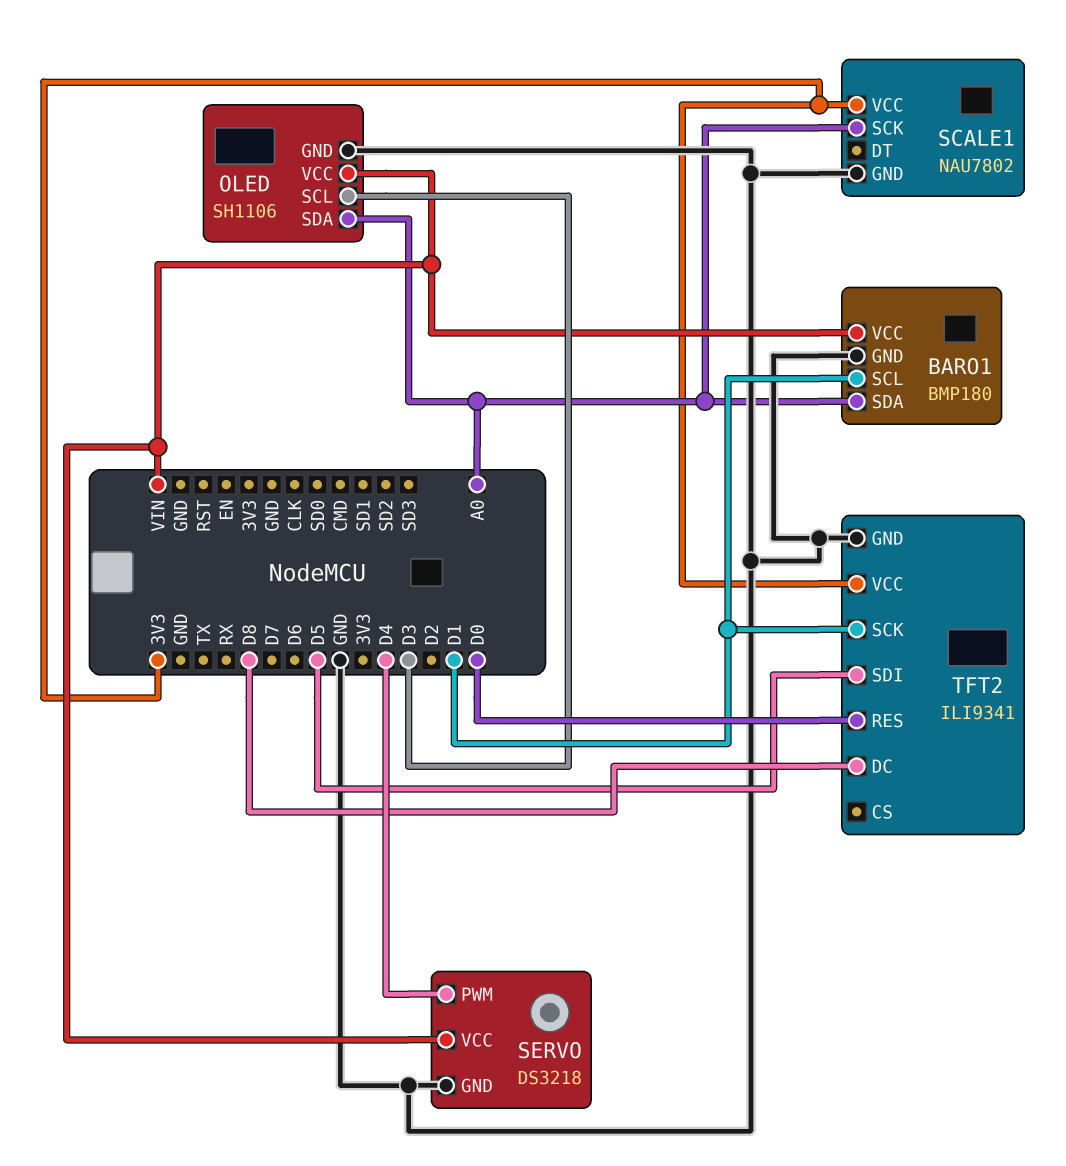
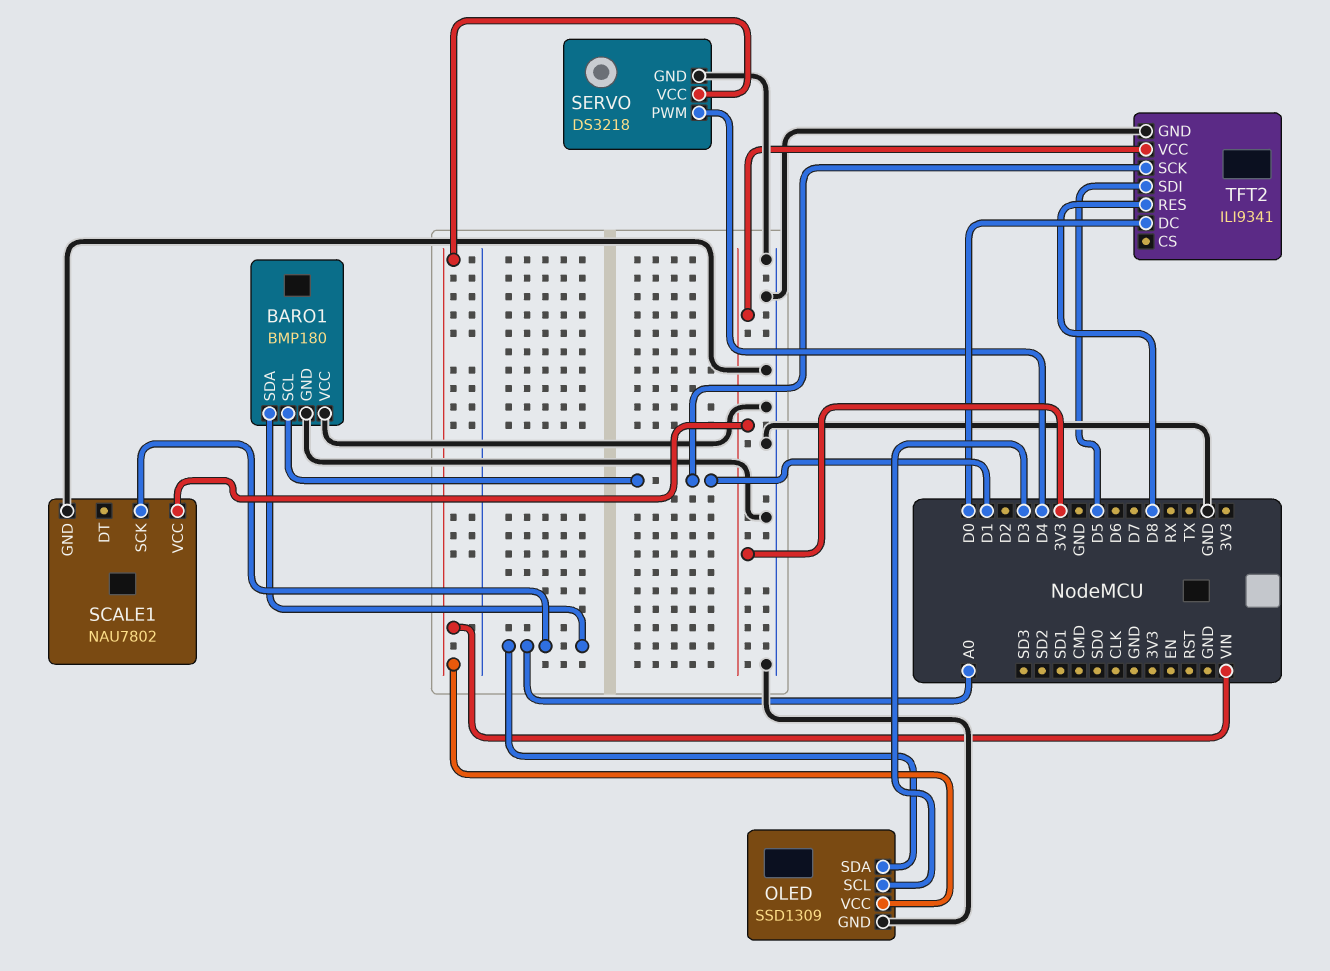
BARO1 pin VCC: VIN -> GND
OLED: SH1106 -> SSD1309
TFT2 pin DC: D8 -> D0
TFT2 pin RES: D0 -> D8

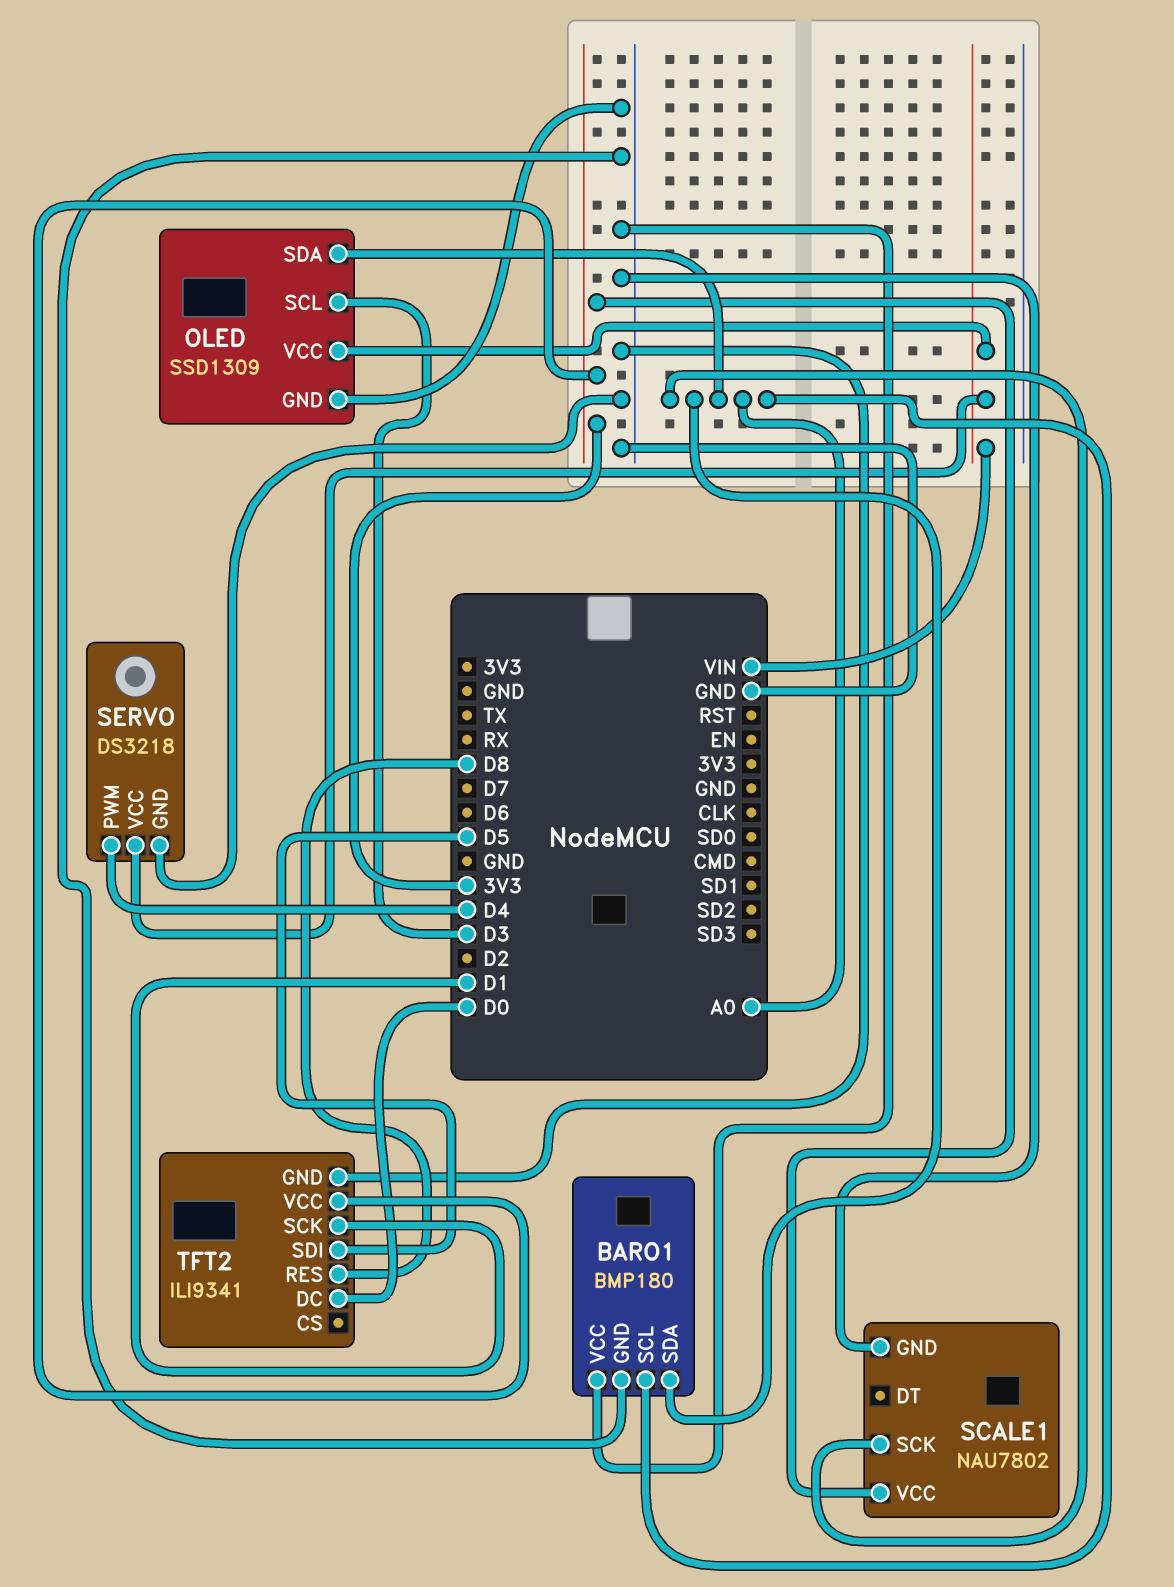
BARO1 pin SCL: D1 -> A0

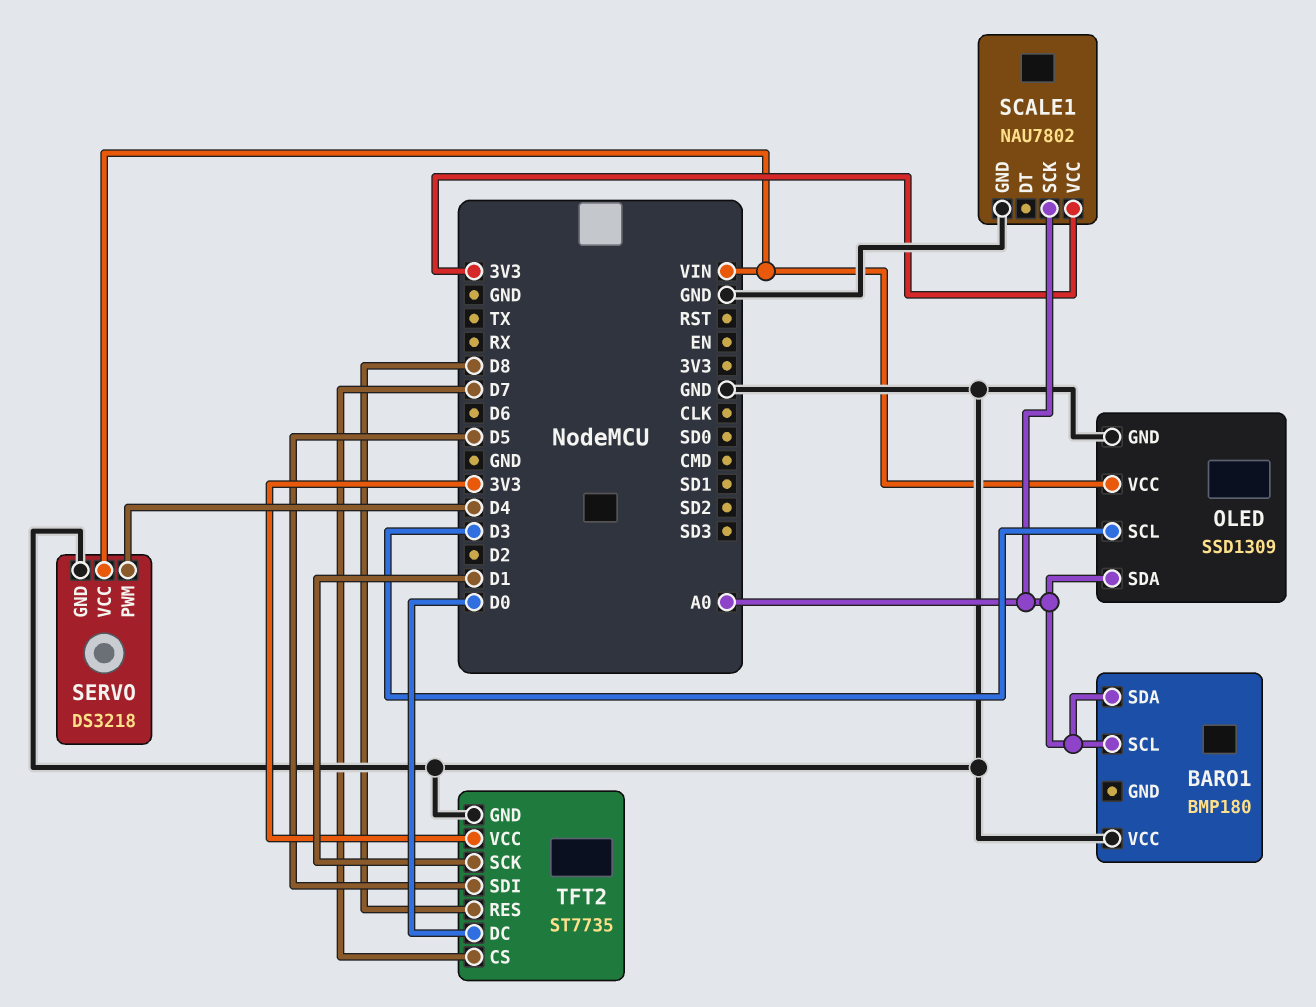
BARO1 pin GND: GND -> none
TFT2: ILI9341 -> ST7735
TFT2 pin CS: none -> D7

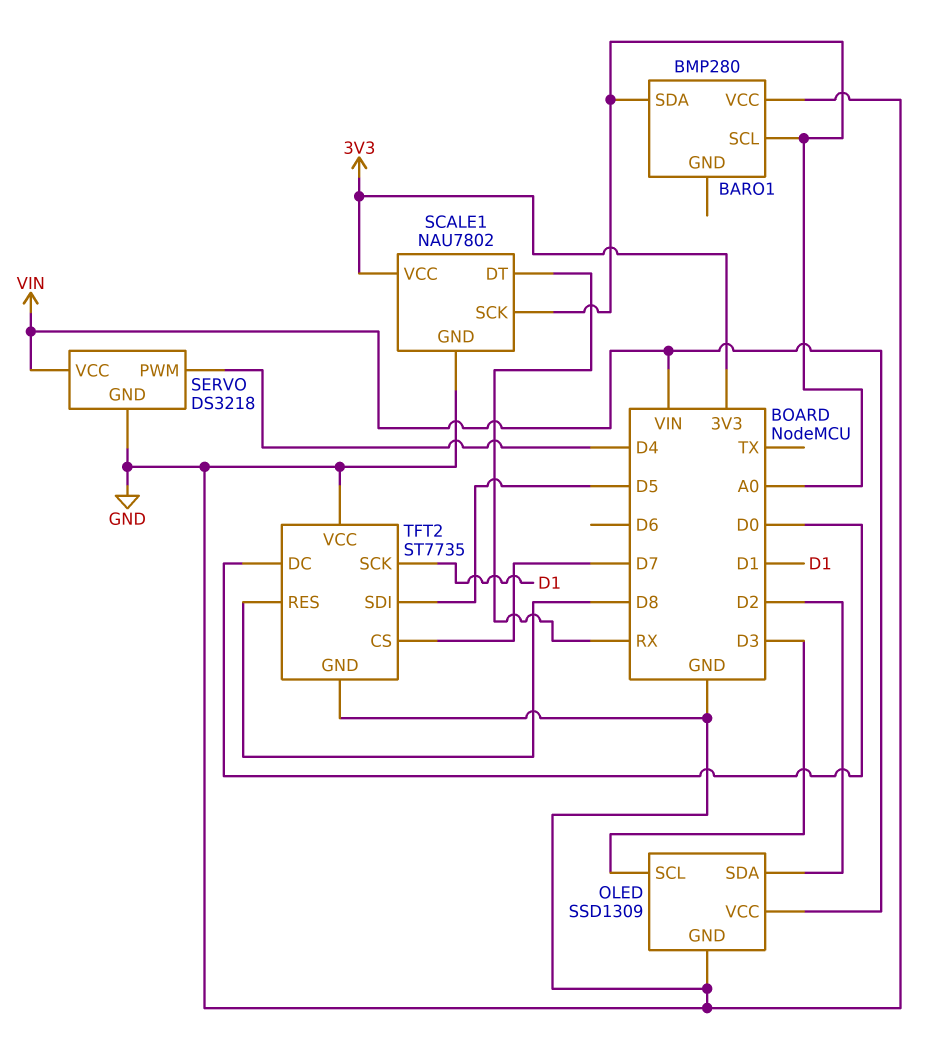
BARO1: BMP180 -> BMP280
OLED pin SDA: A0 -> D2
SCALE1 pin DT: none -> RX
TFT2 pin VCC: 3V3 -> GND

